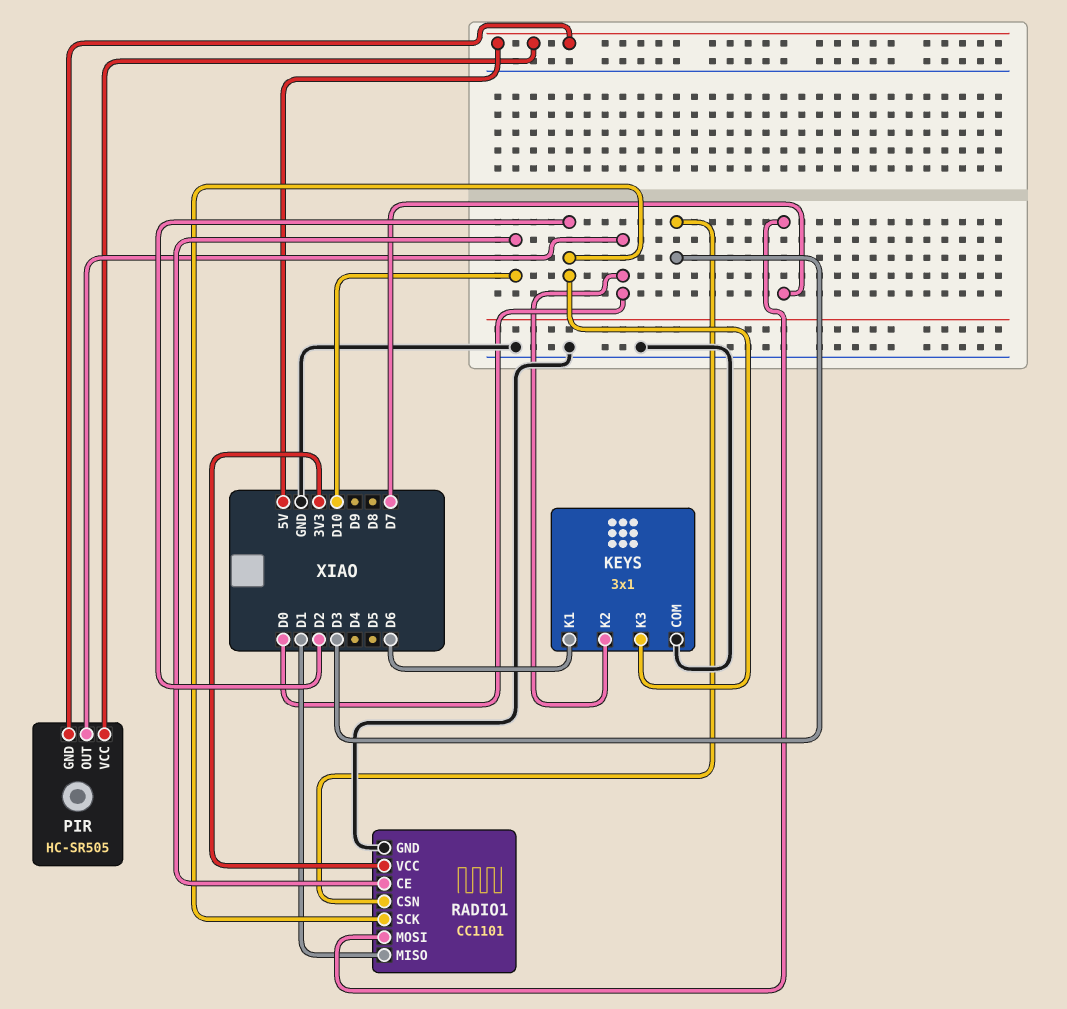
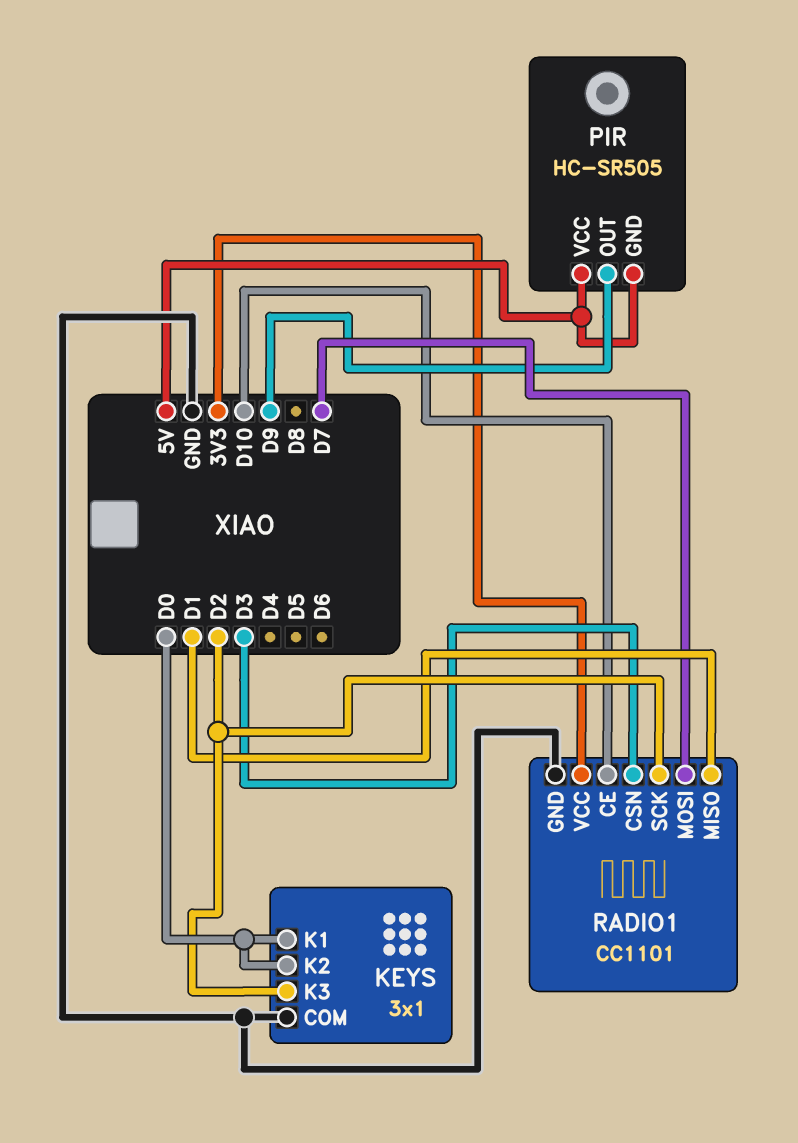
KEYS pin K1: D6 -> D0
PIR pin OUT: D0 -> D9

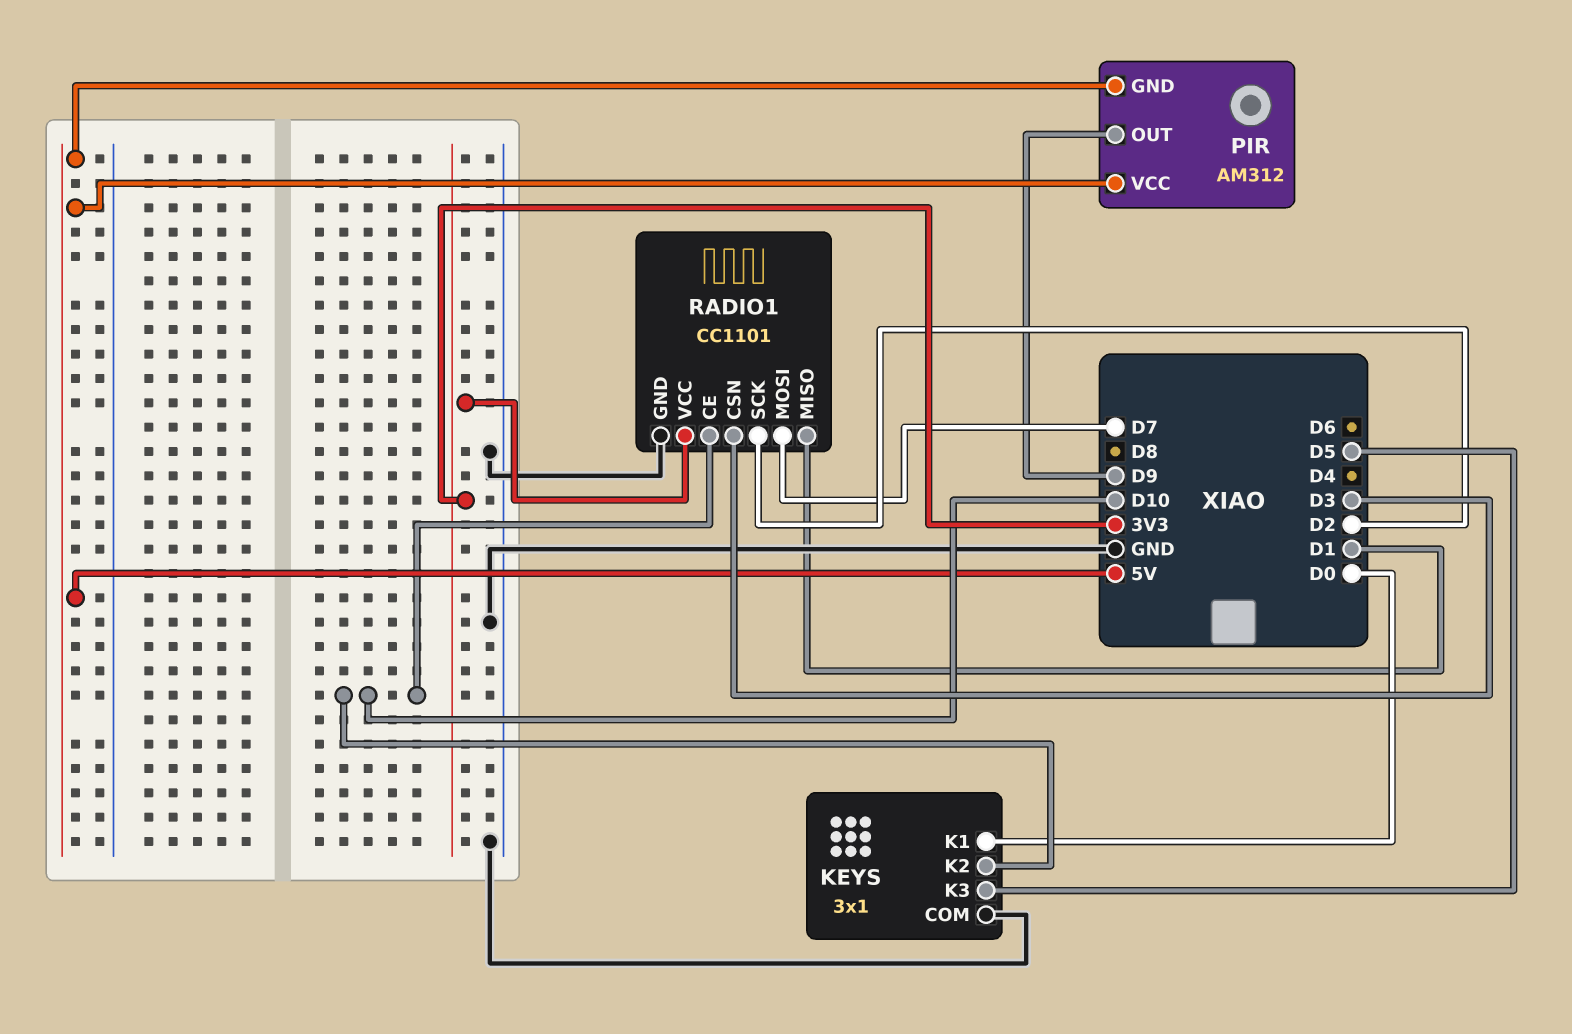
KEYS pin K2: D0 -> D10
KEYS pin K3: D2 -> D5
PIR: HC-SR505 -> AM312

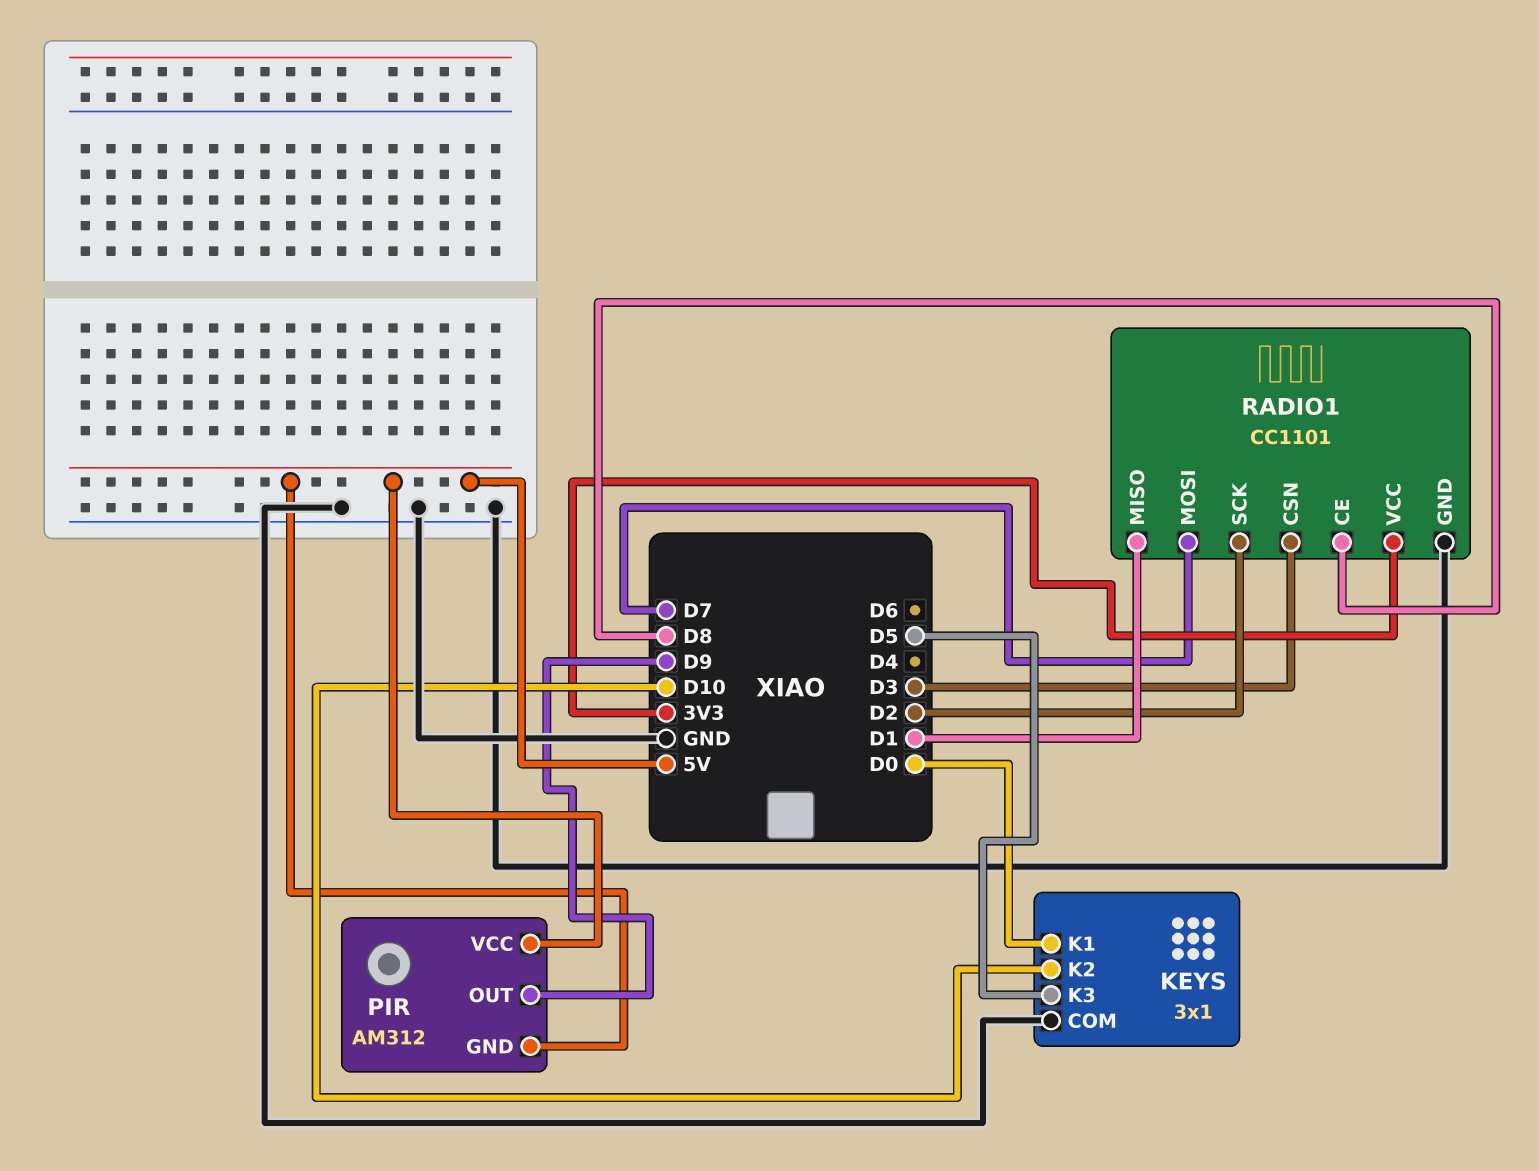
RADIO1 pin CE: D10 -> D8

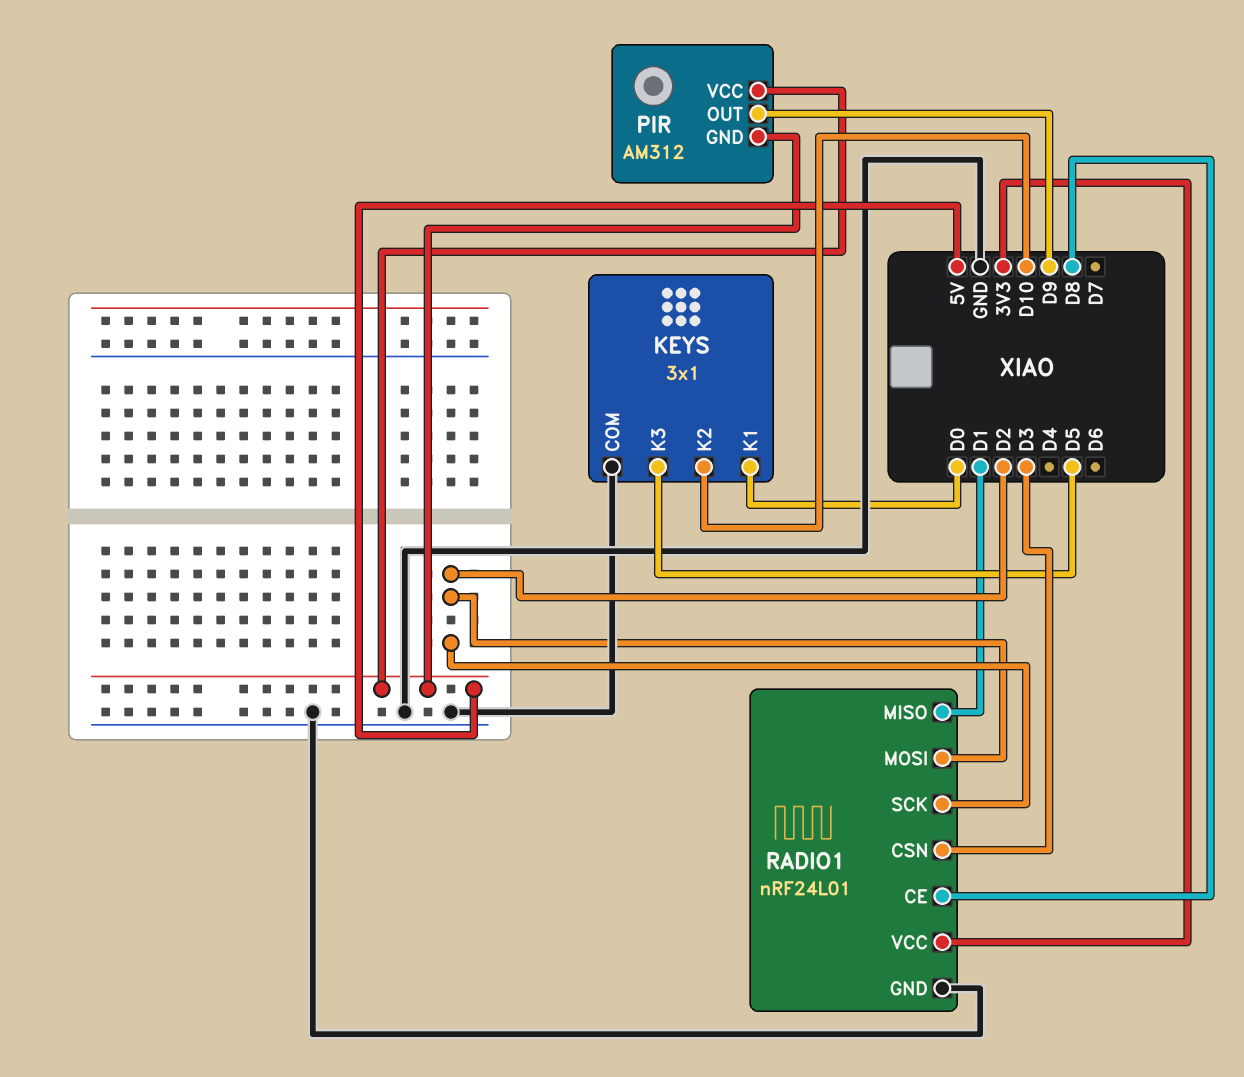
RADIO1: CC1101 -> nRF24L01
RADIO1 pin MOSI: D7 -> D2

